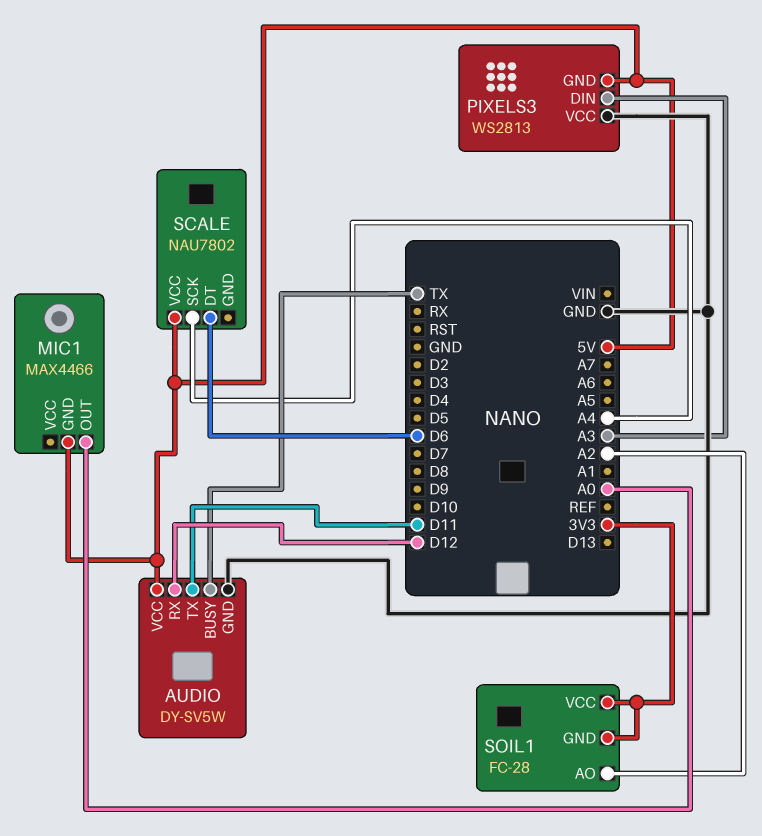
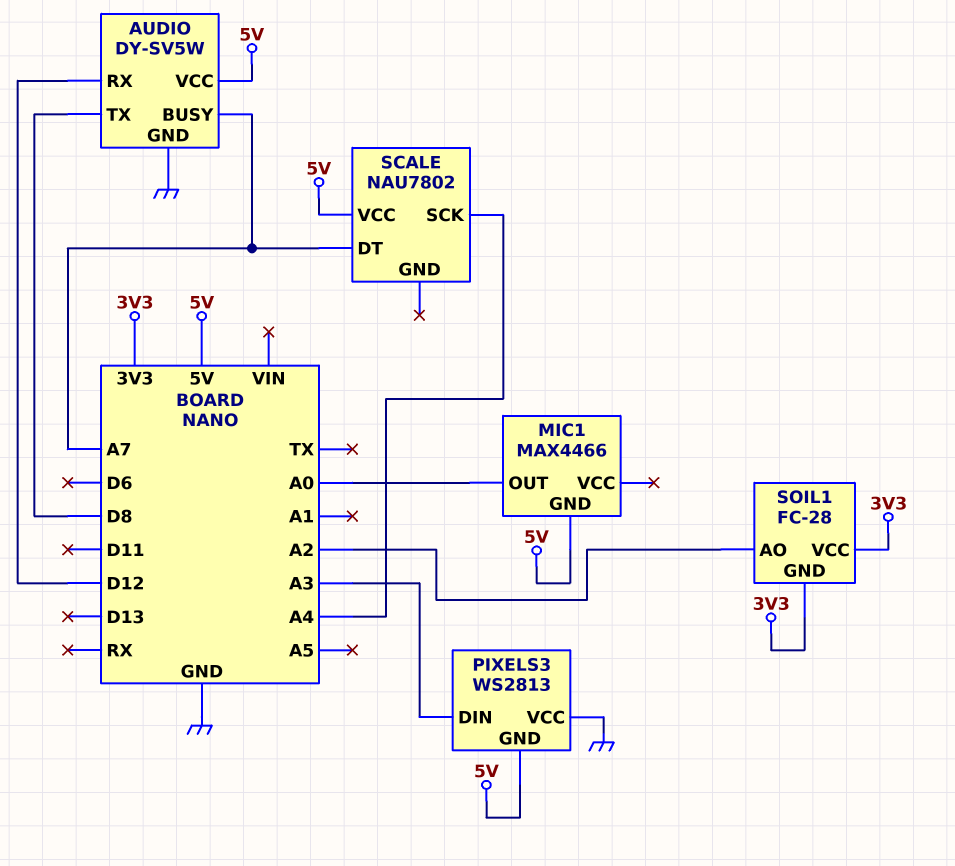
AUDIO pin BUSY: TX -> A7
AUDIO pin TX: D11 -> D8
SCALE pin DT: D6 -> A7

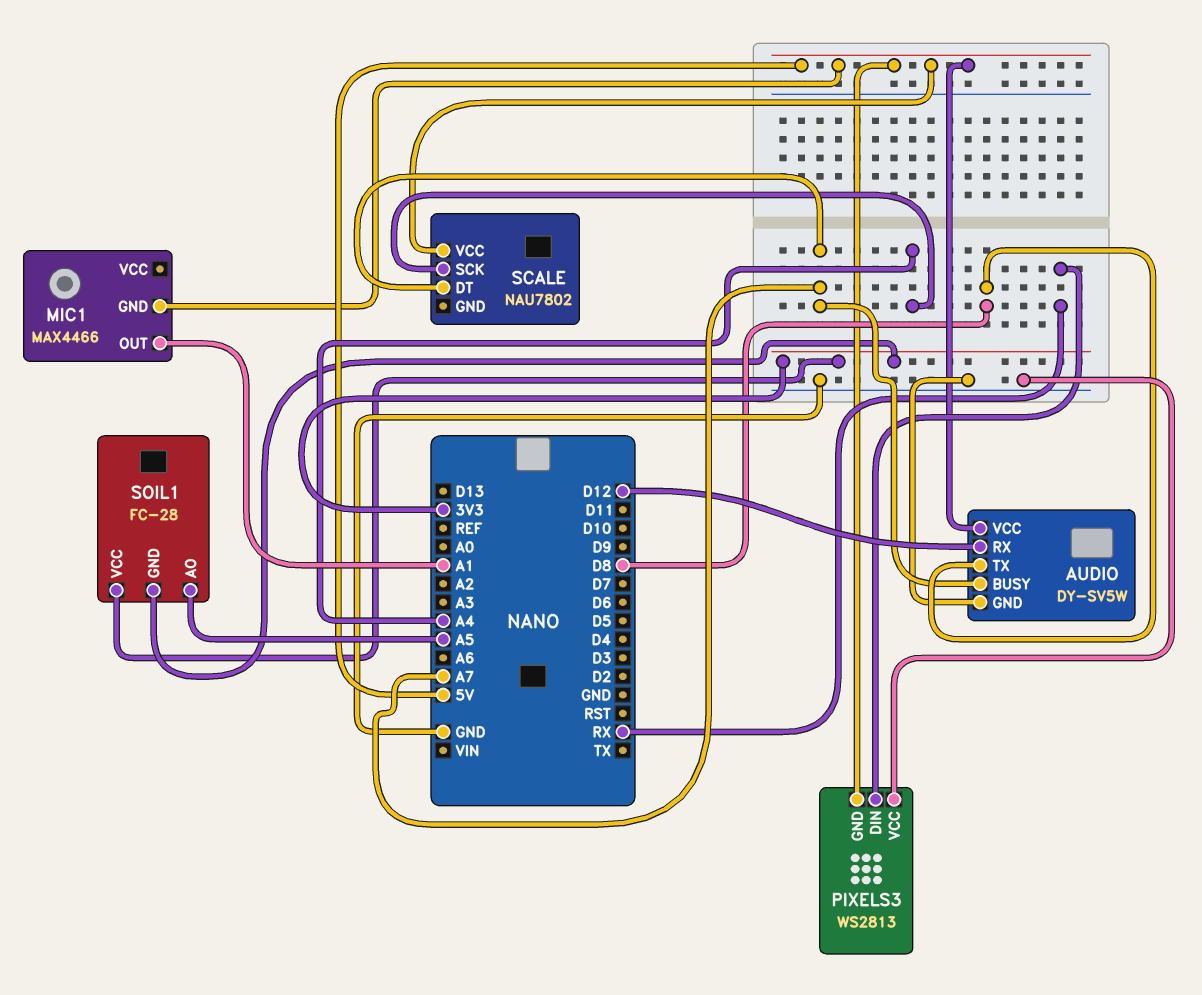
MIC1 pin OUT: A0 -> A1
PIXELS3 pin DIN: A3 -> RX
SOIL1 pin AO: A2 -> A5

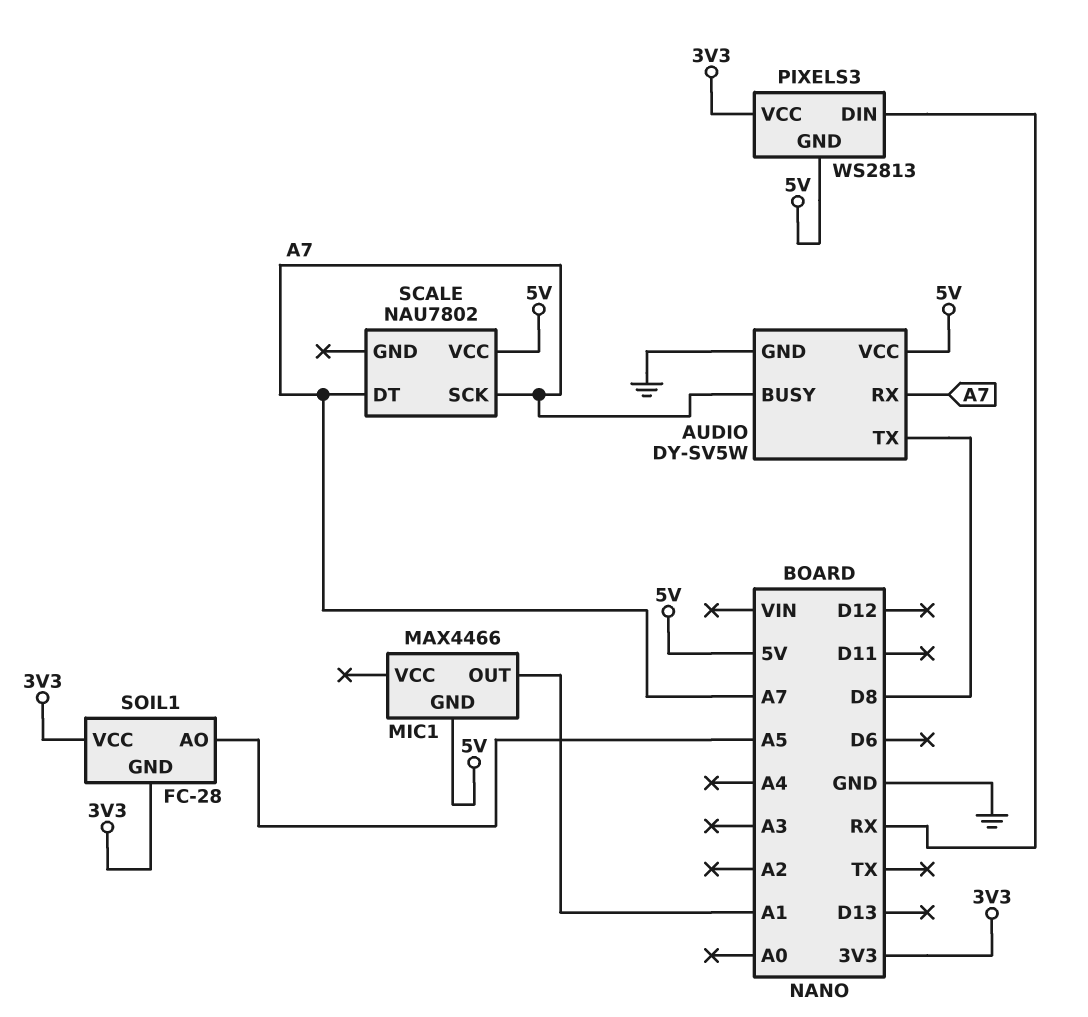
AUDIO pin RX: D12 -> A7
PIXELS3 pin VCC: GND -> 3V3
SCALE pin SCK: A4 -> A7

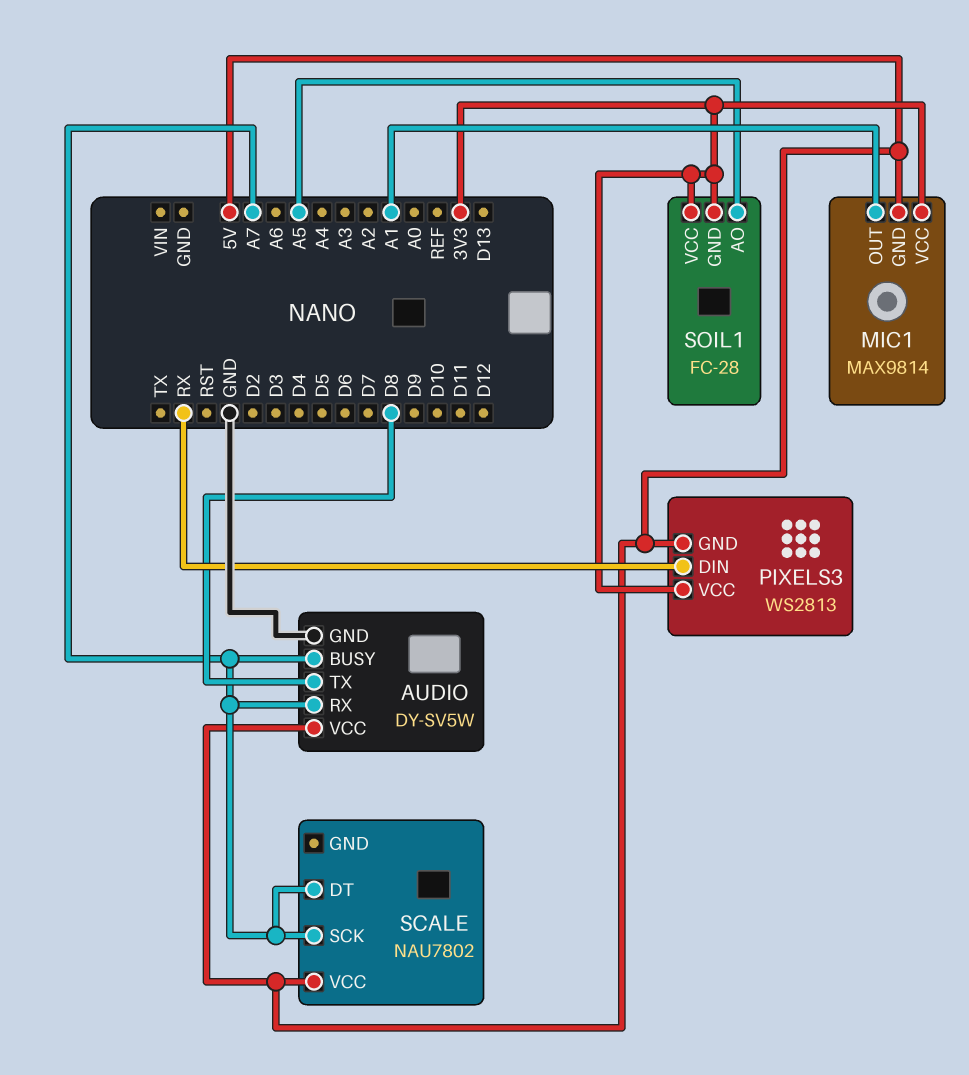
MIC1: MAX4466 -> MAX9814
MIC1 pin VCC: none -> 3V3

